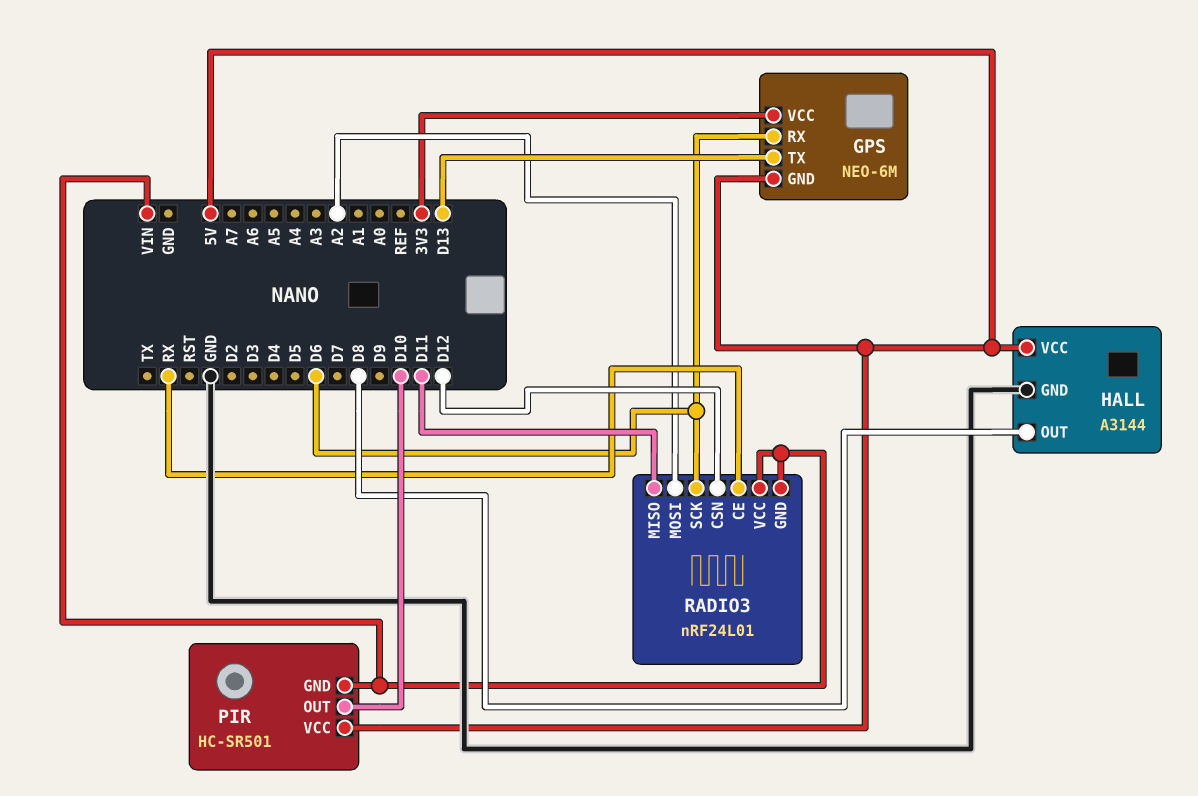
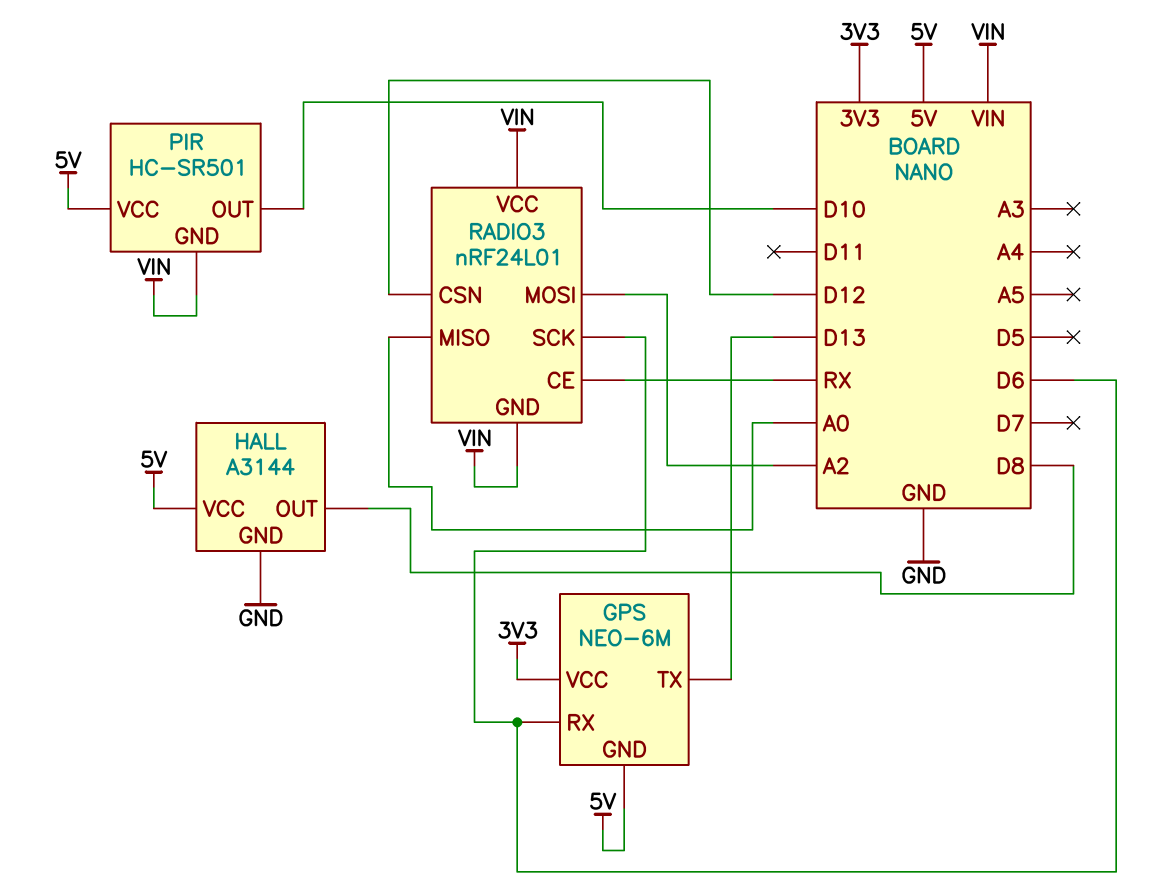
RADIO3 pin MISO: D11 -> A0

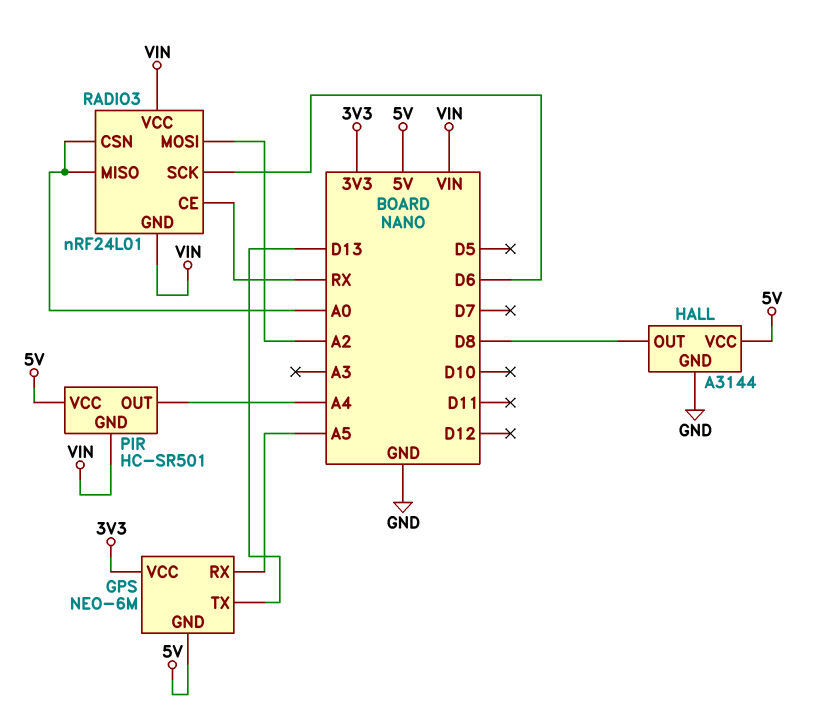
GPS pin RX: D6 -> A5
PIR pin OUT: D10 -> A4
RADIO3 pin CSN: D12 -> A0

